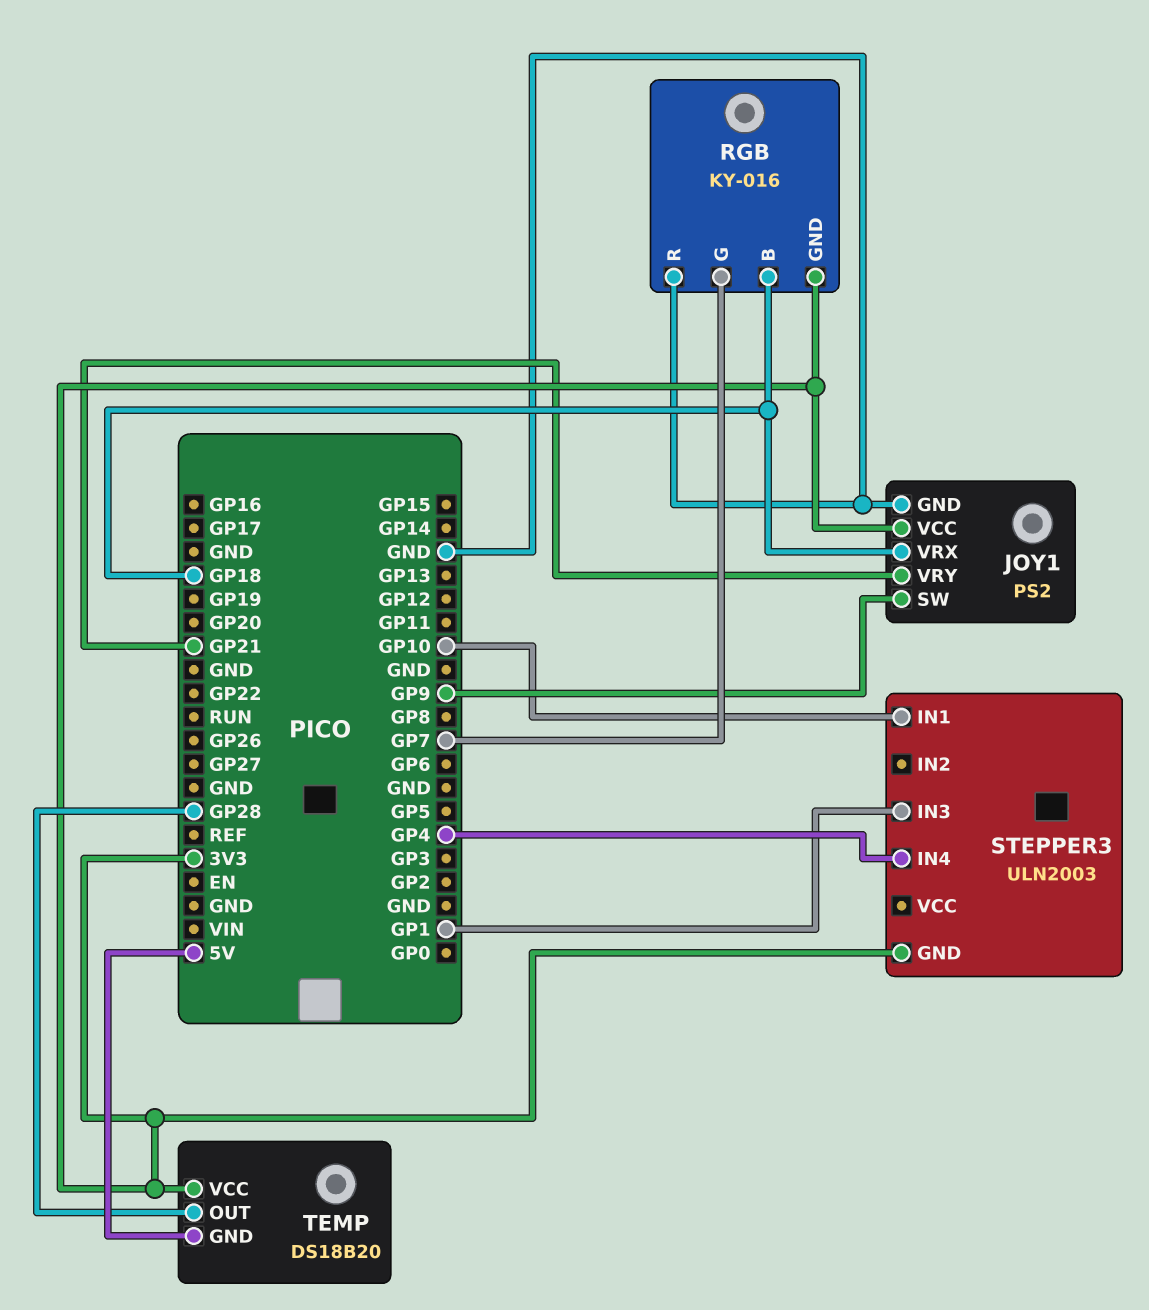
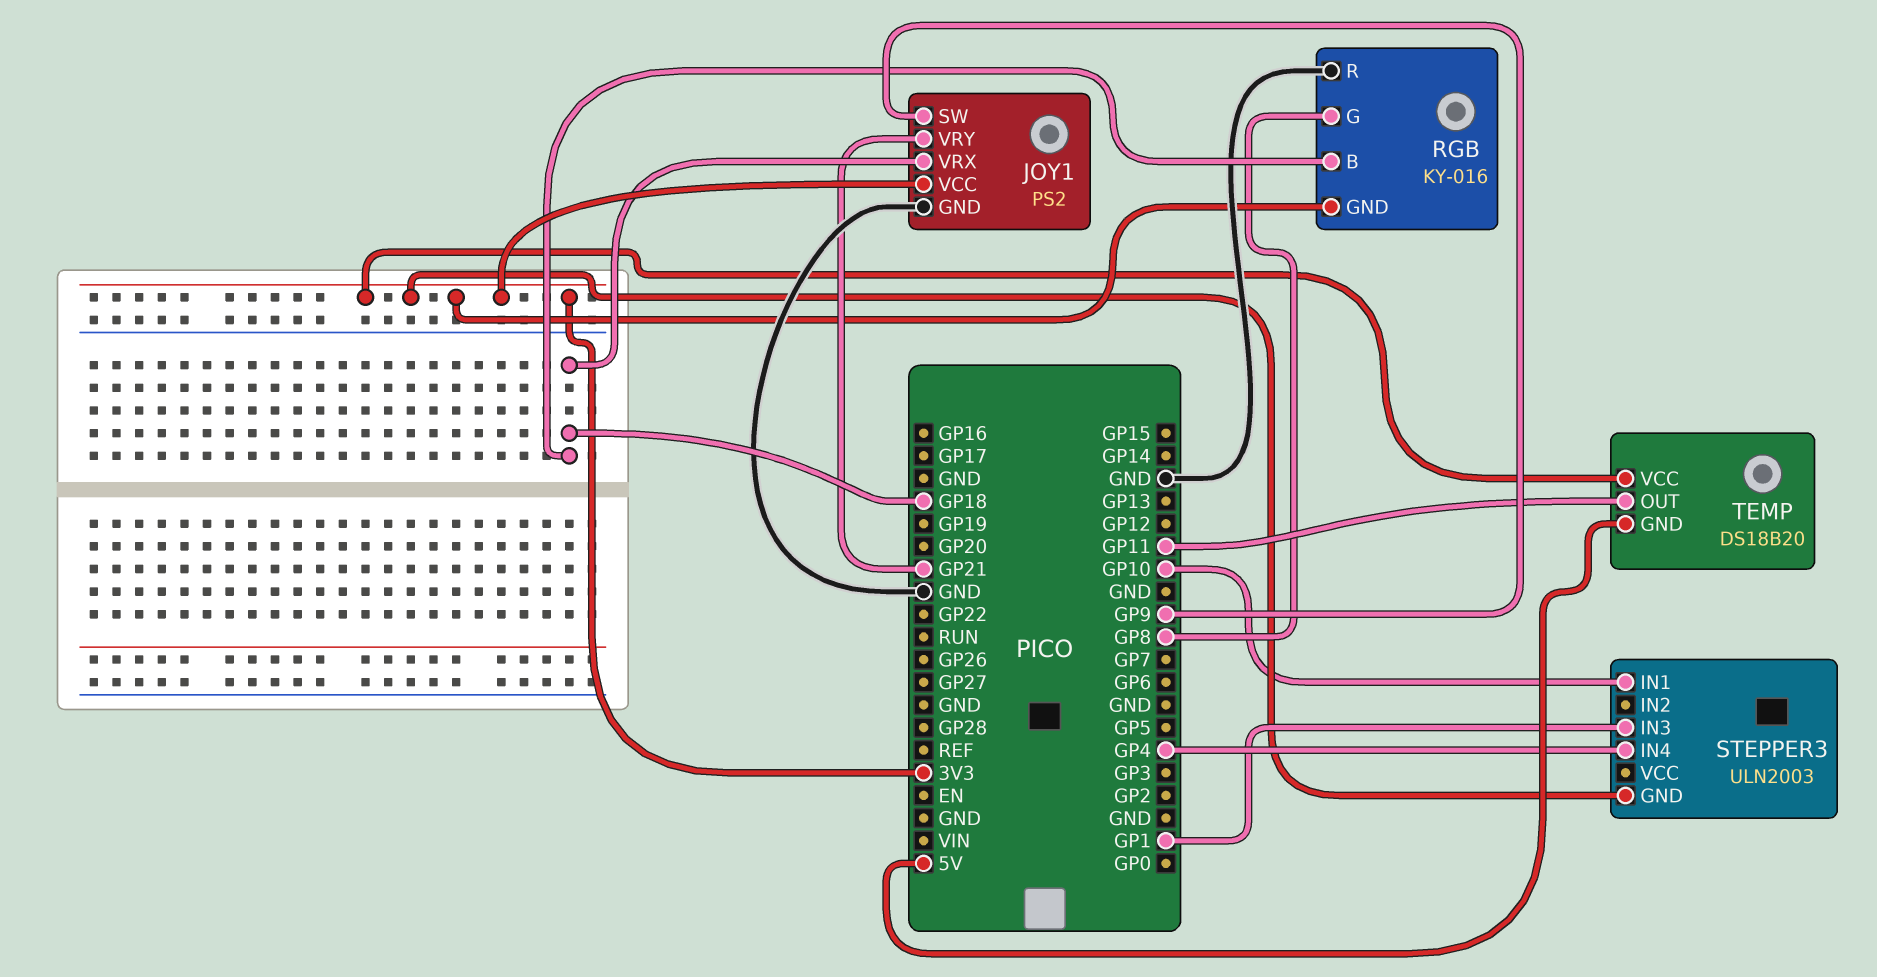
RGB pin G: GP7 -> GP8
TEMP pin OUT: GP28 -> GP11

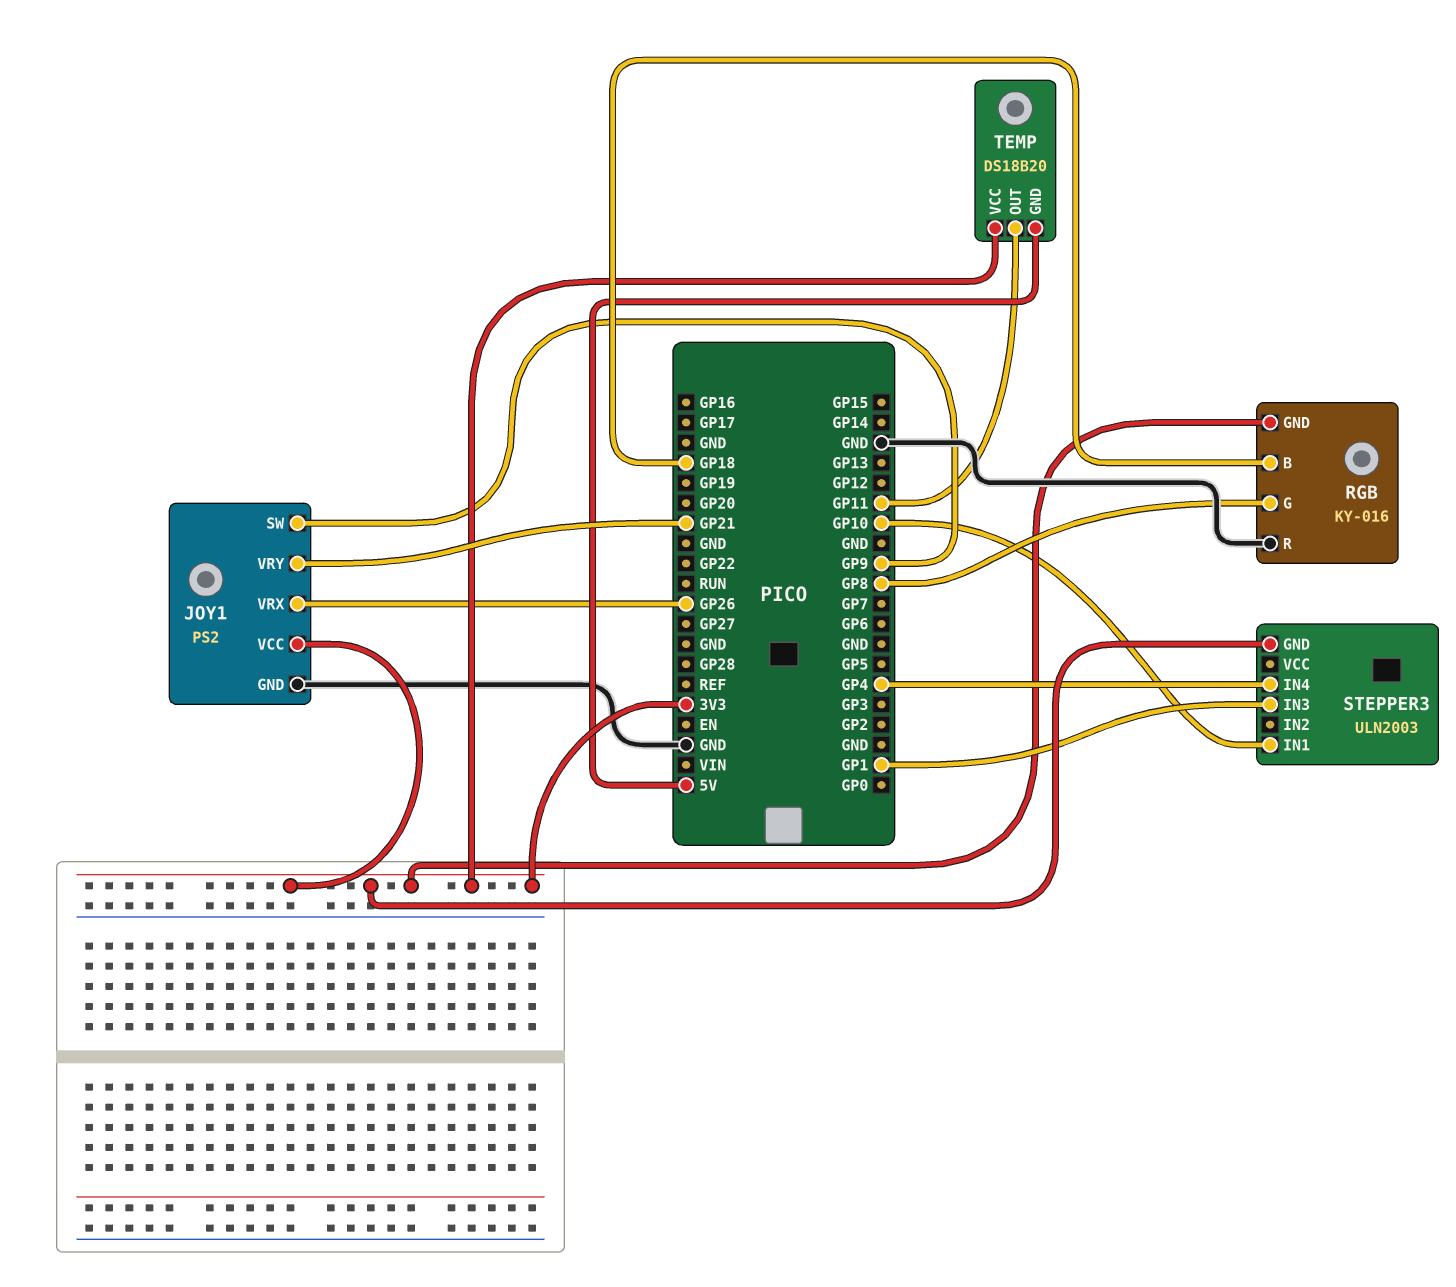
JOY1 pin VRX: GP18 -> GP26

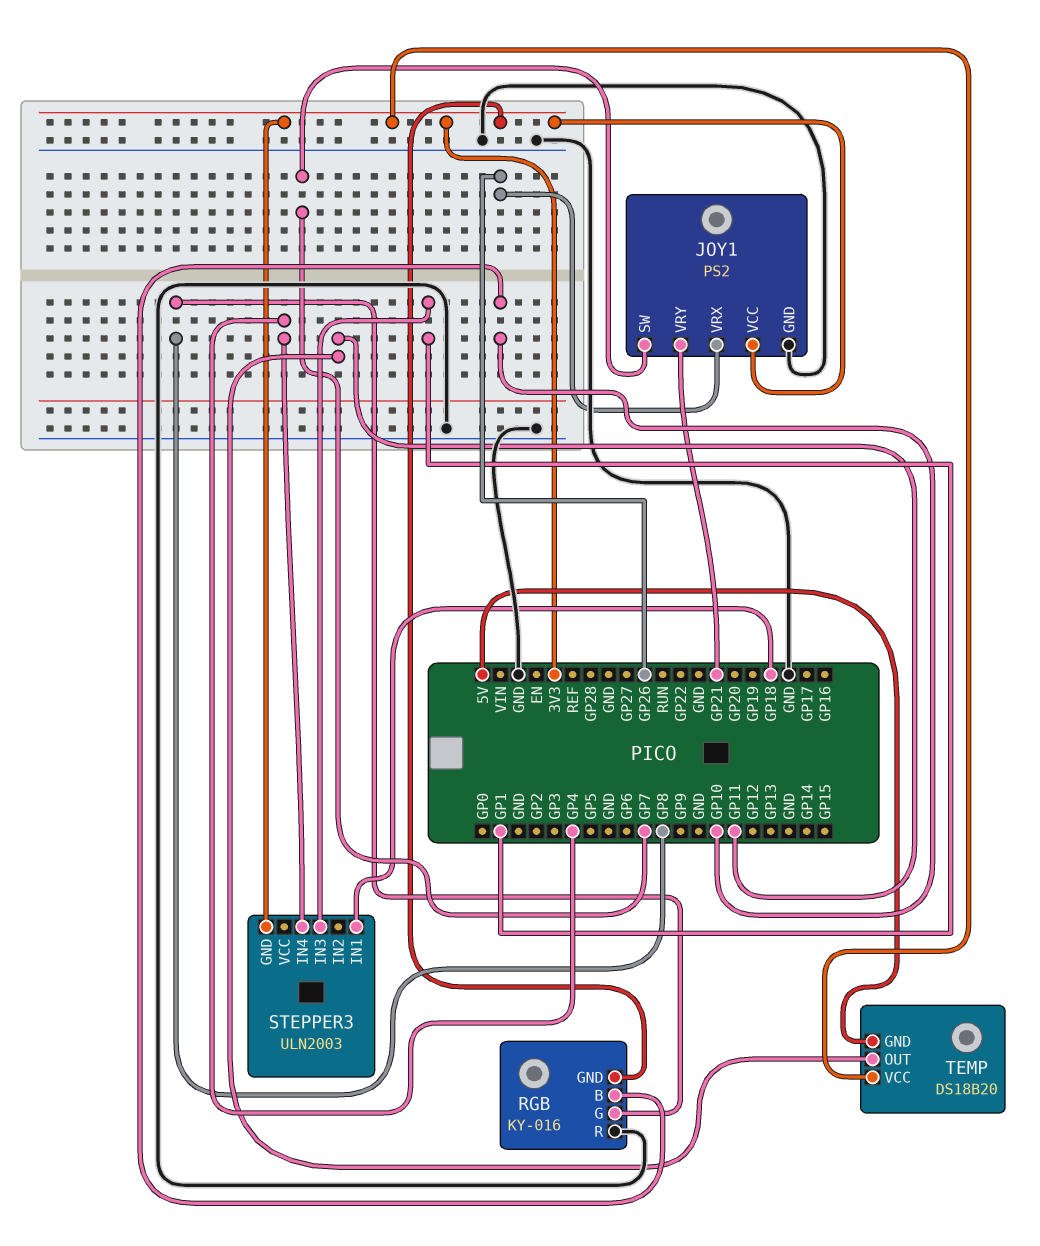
JOY1 pin SW: GP9 -> GP7
RGB pin B: GP18 -> GP10
STEPPER3 pin IN1: GP10 -> GP18

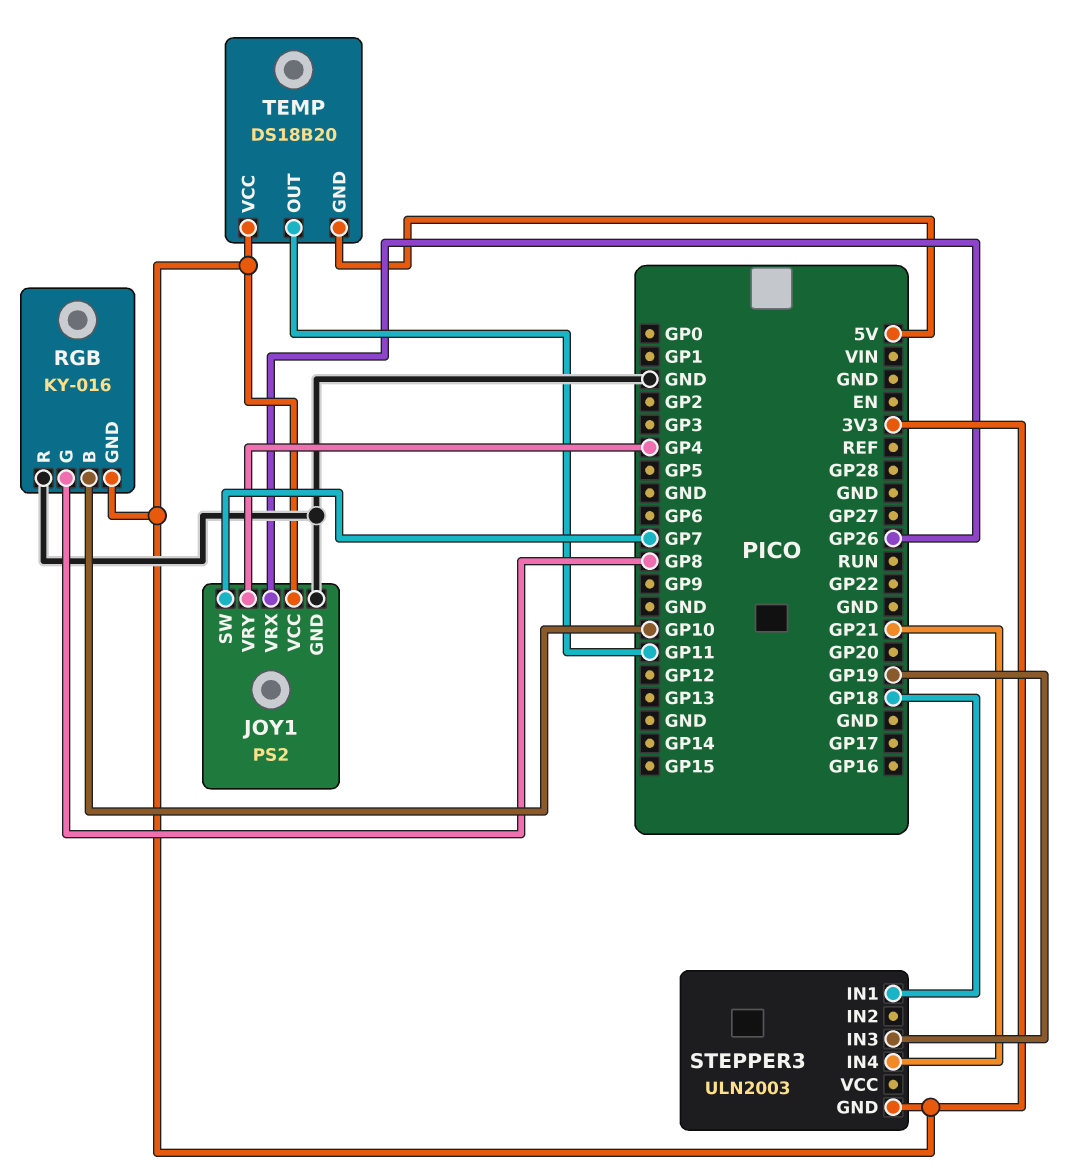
JOY1 pin VRY: GP21 -> GP4
STEPPER3 pin IN3: GP1 -> GP19
STEPPER3 pin IN4: GP4 -> GP21

